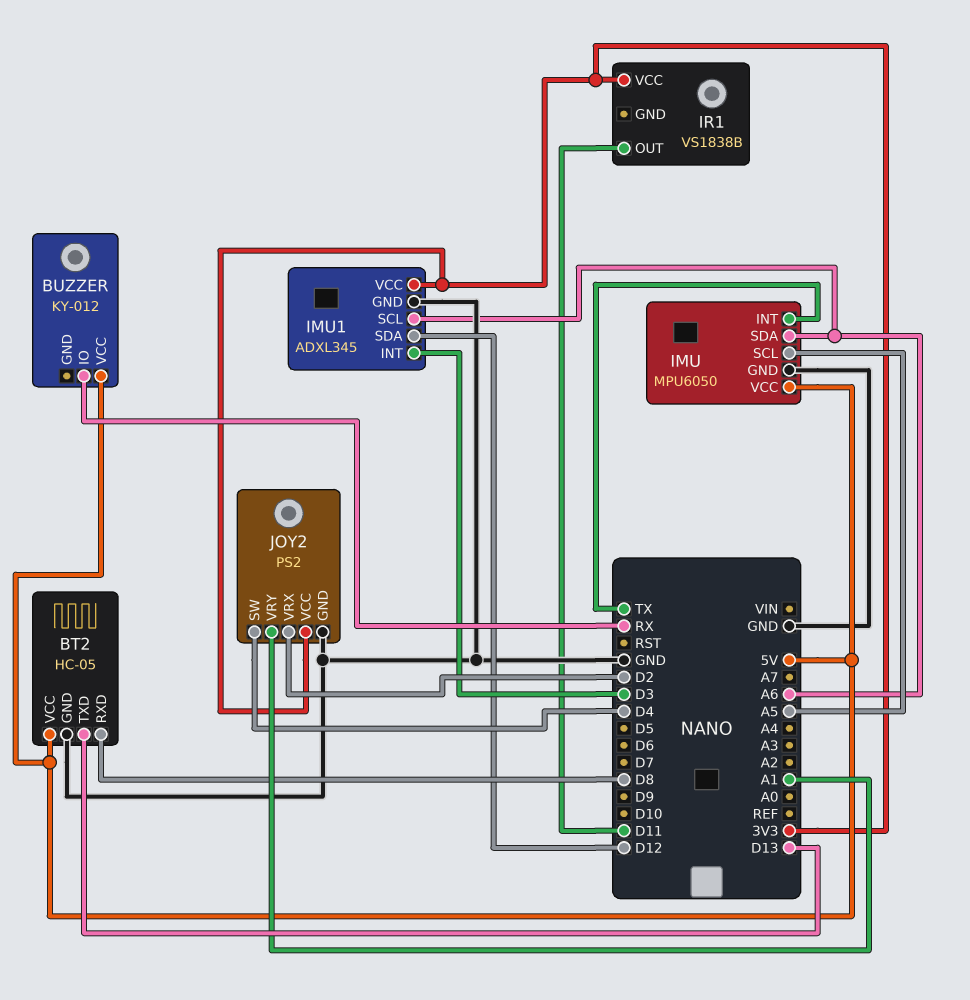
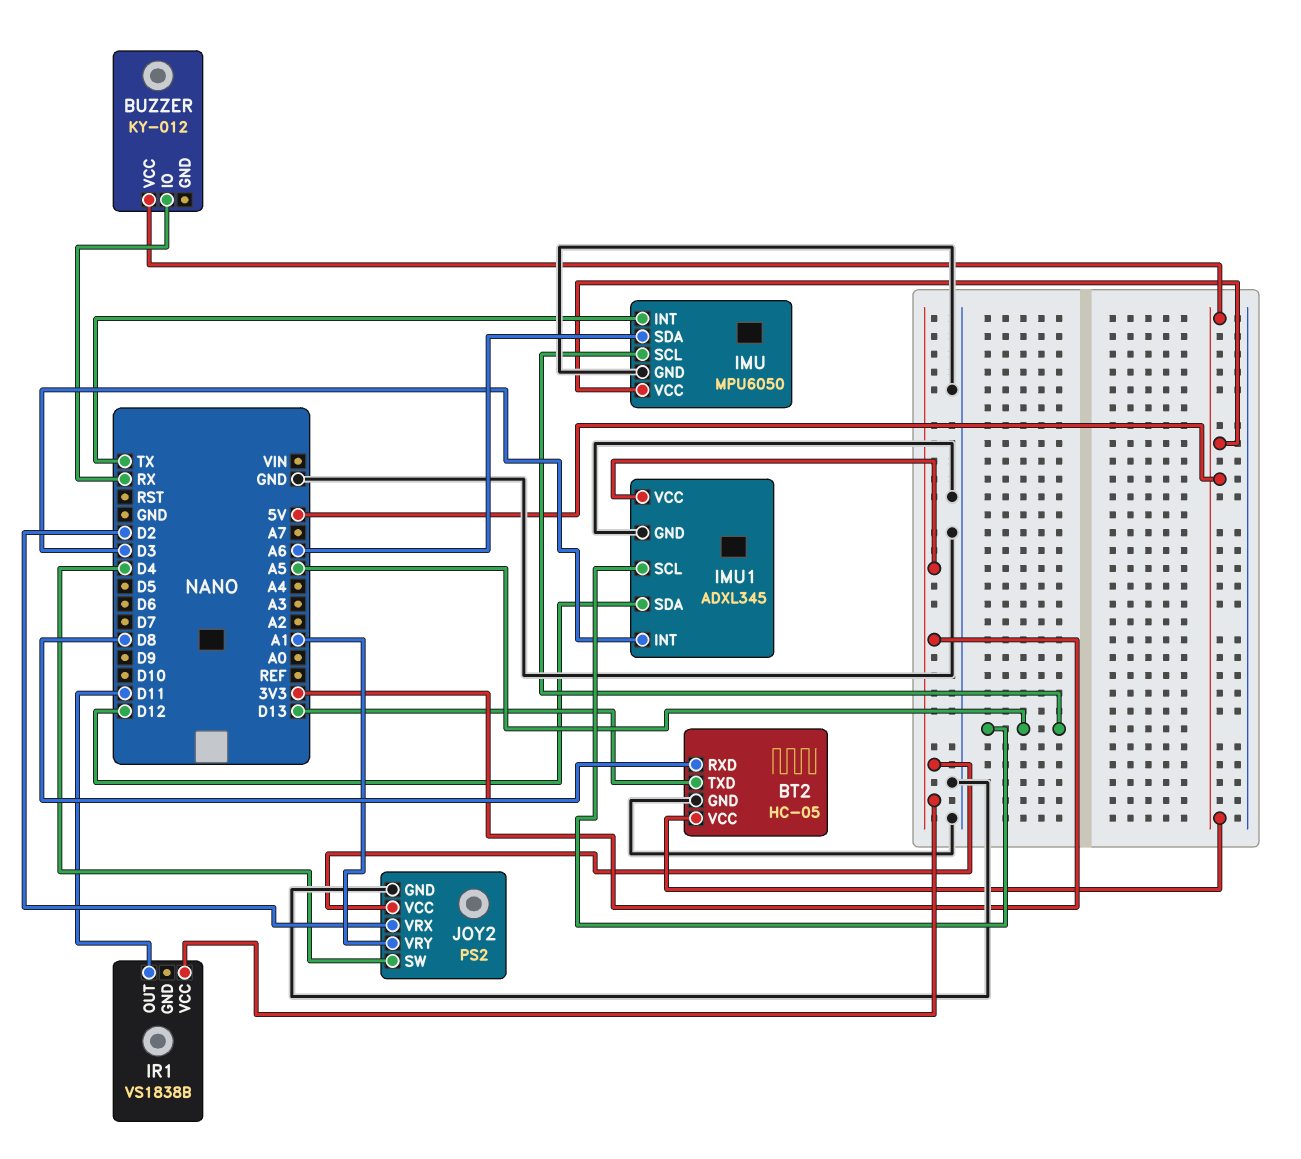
IMU1 pin SCL: A6 -> A5

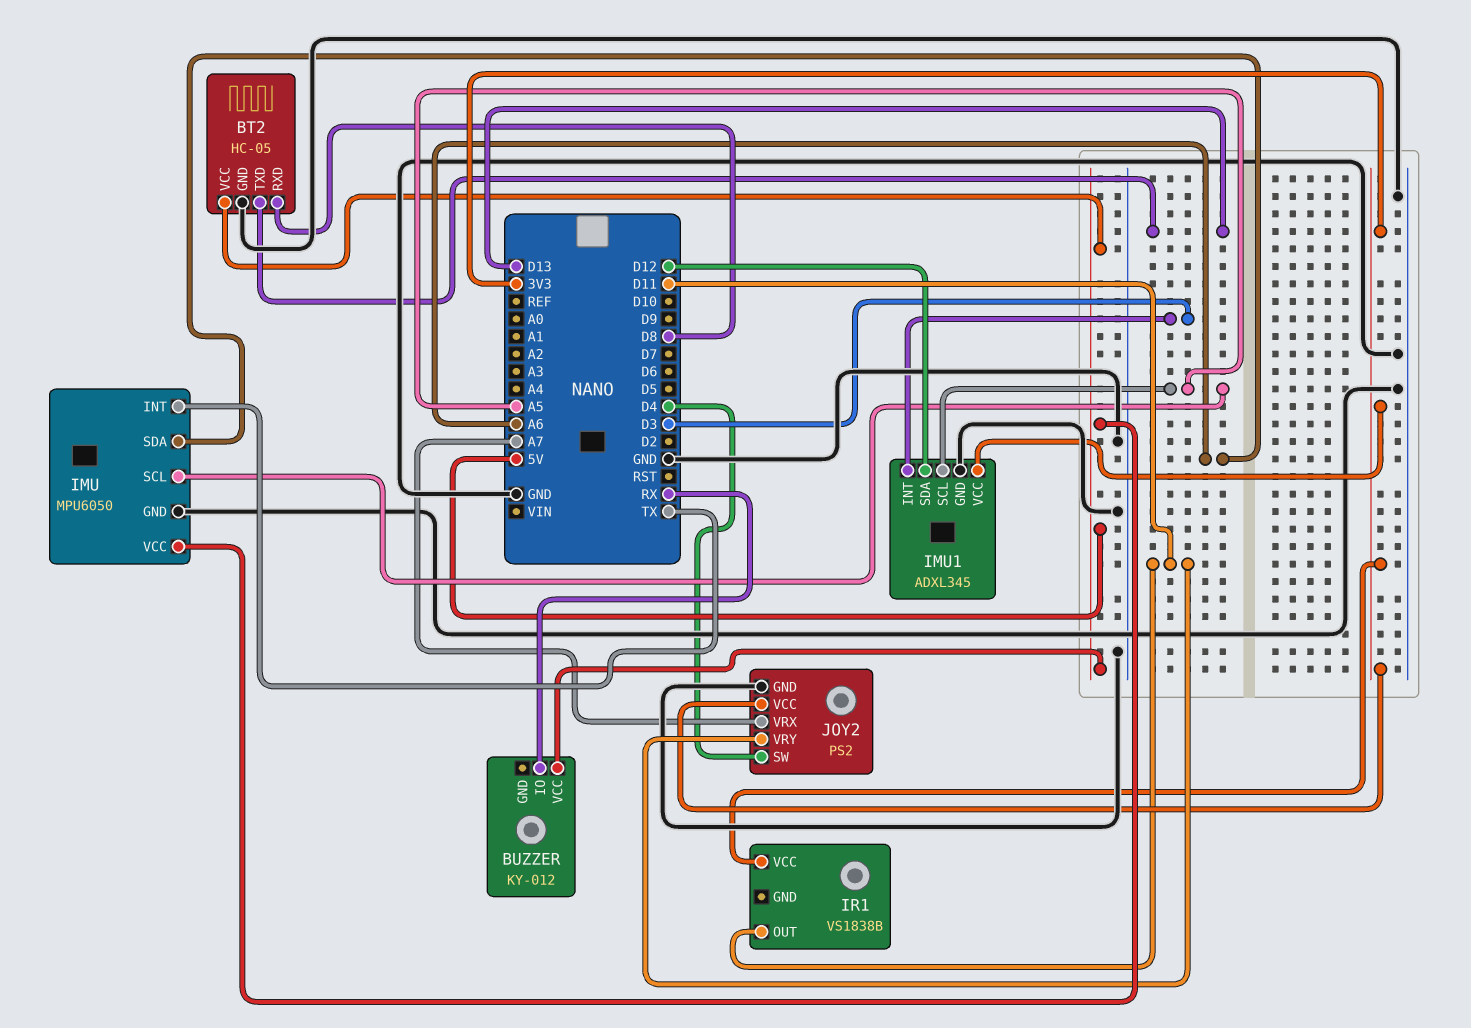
JOY2 pin VRX: D2 -> A7
JOY2 pin VRY: A1 -> D11

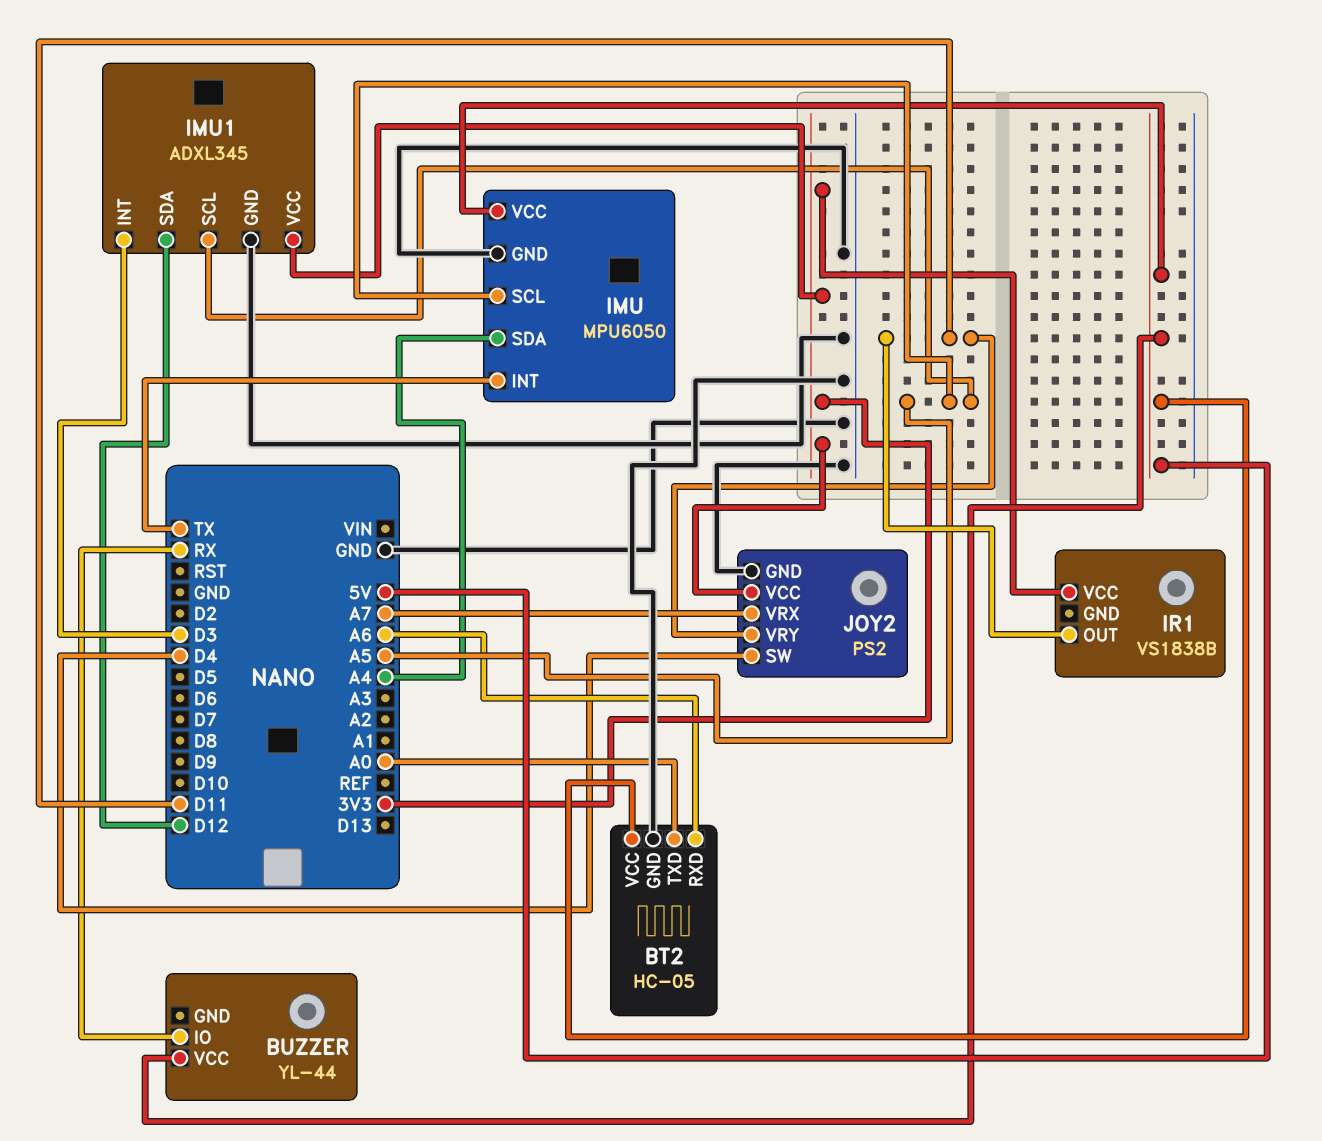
BT2 pin RXD: D8 -> A6
BT2 pin TXD: D13 -> A0
BUZZER: KY-012 -> YL-44
IMU pin SDA: A6 -> A4

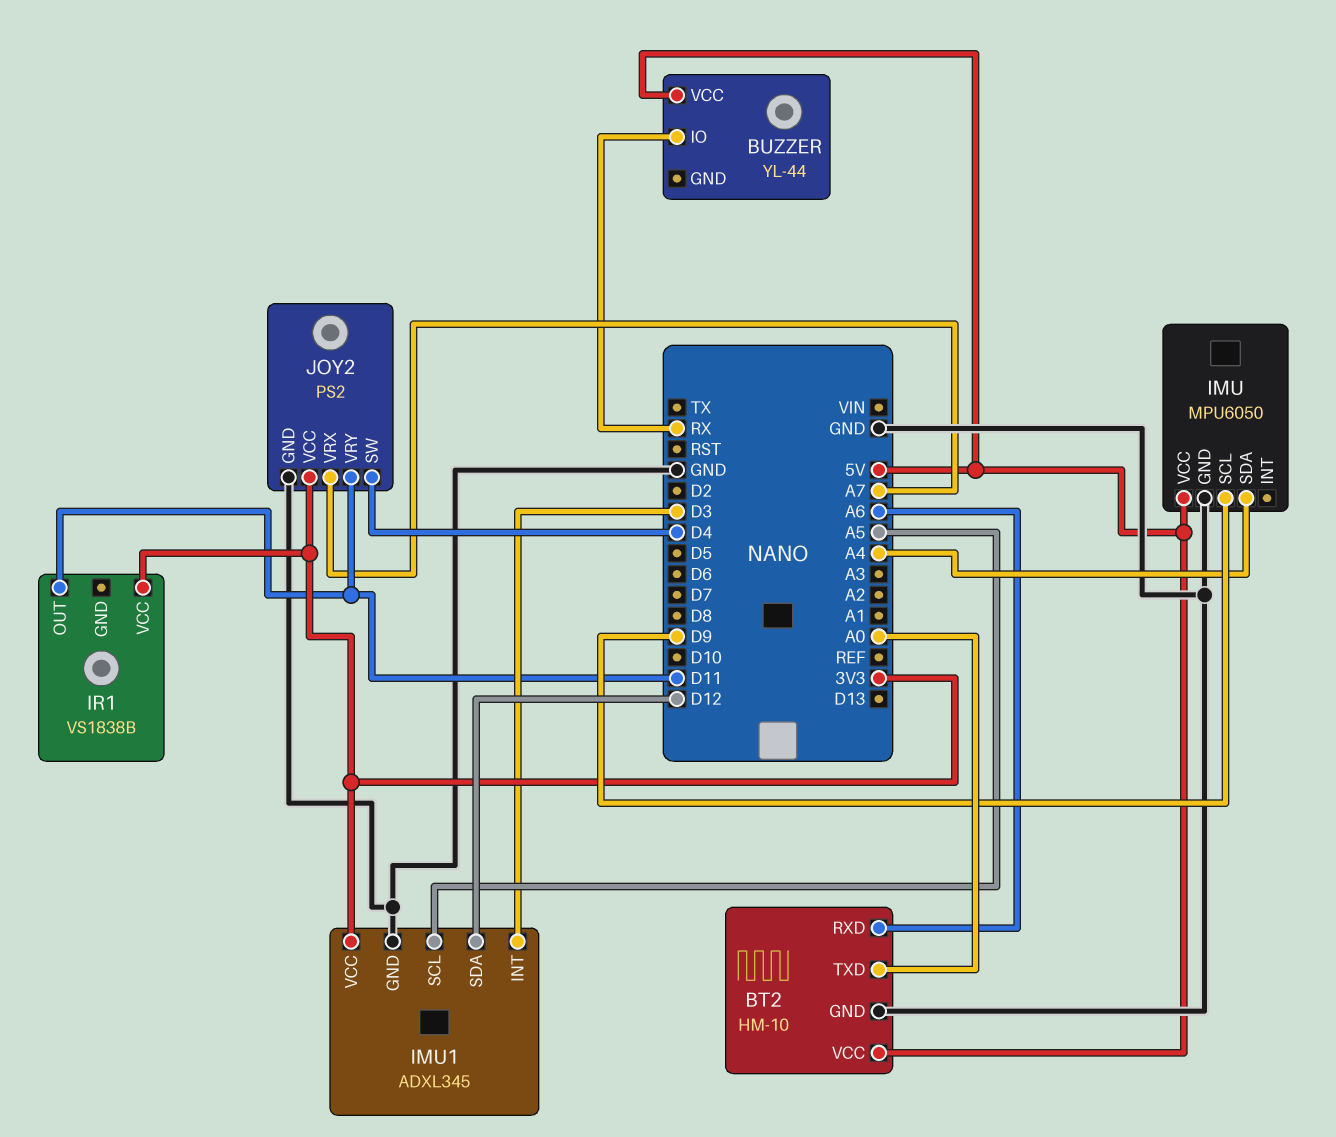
BT2: HC-05 -> HM-10
IMU pin INT: TX -> none
IMU pin SCL: A5 -> D9

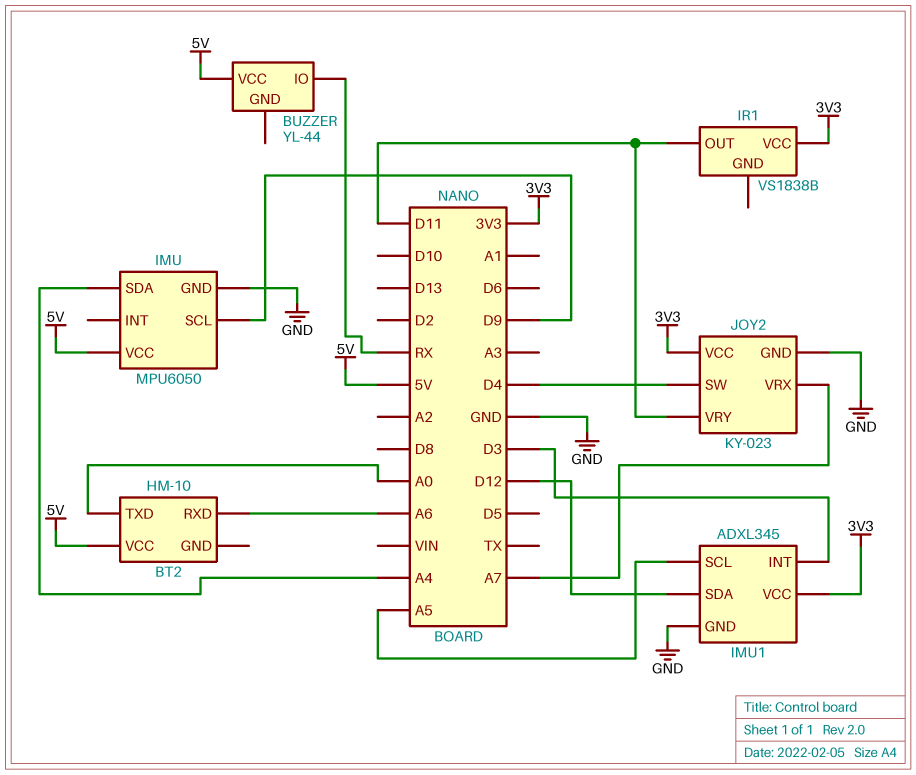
BT2 pin GND: GND -> none
JOY2: PS2 -> KY-023

